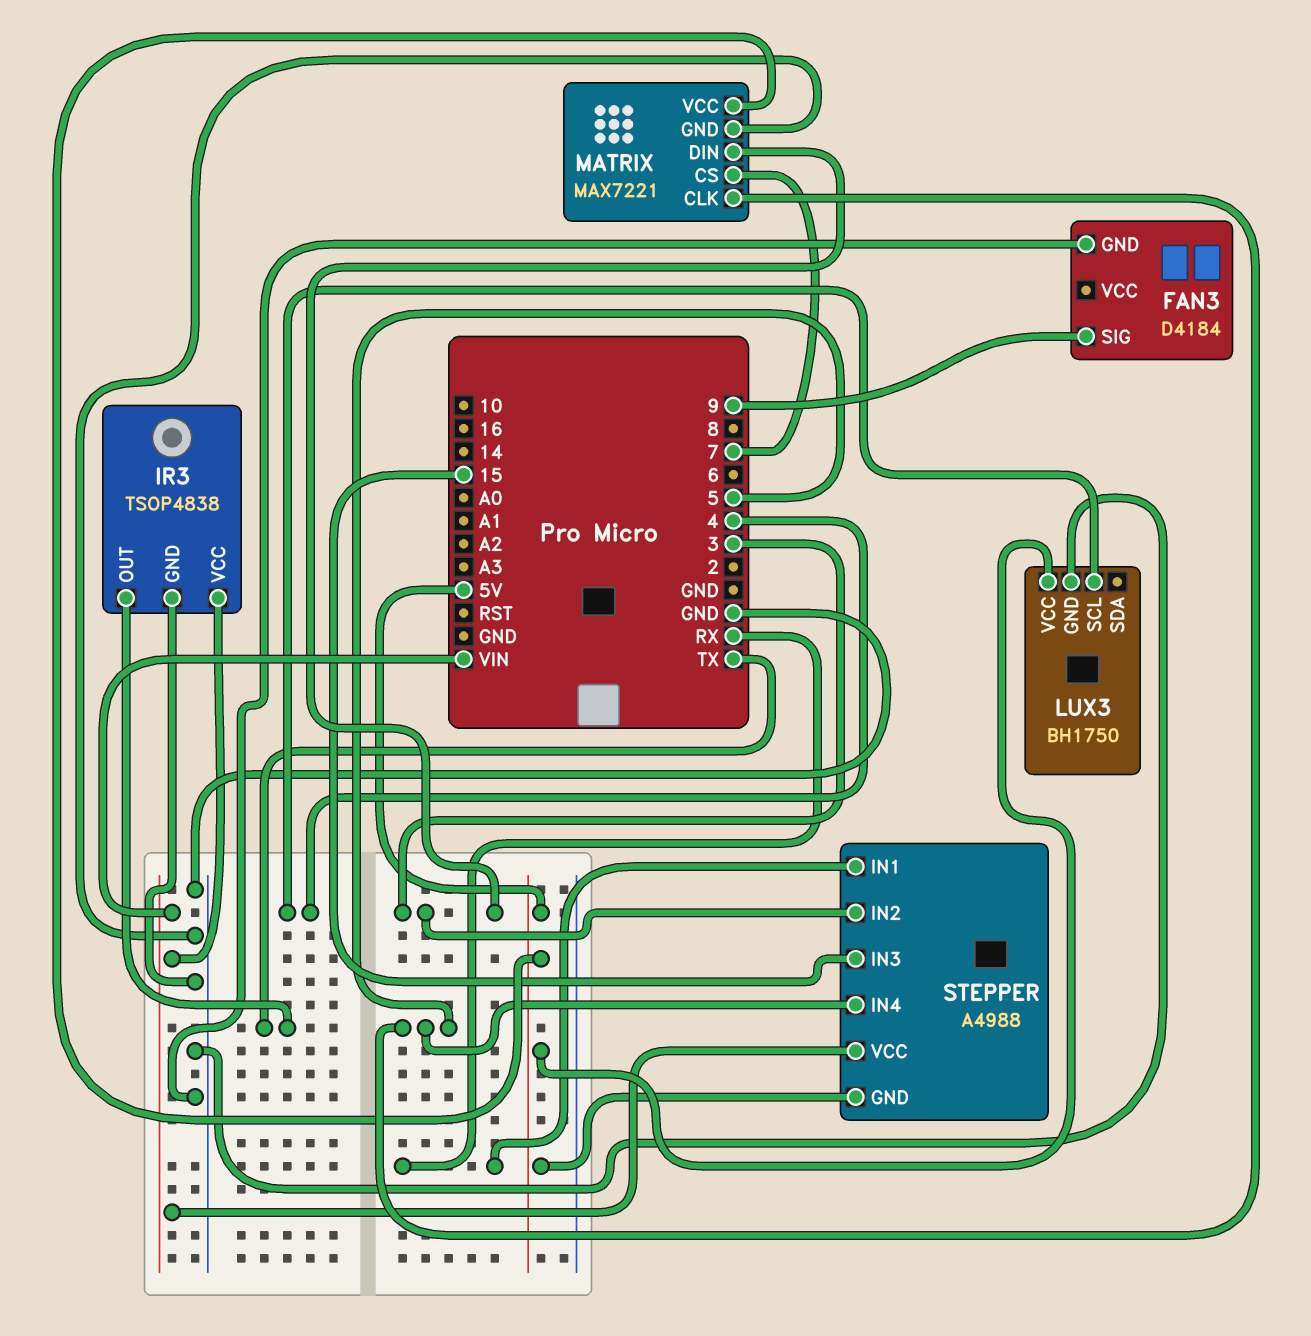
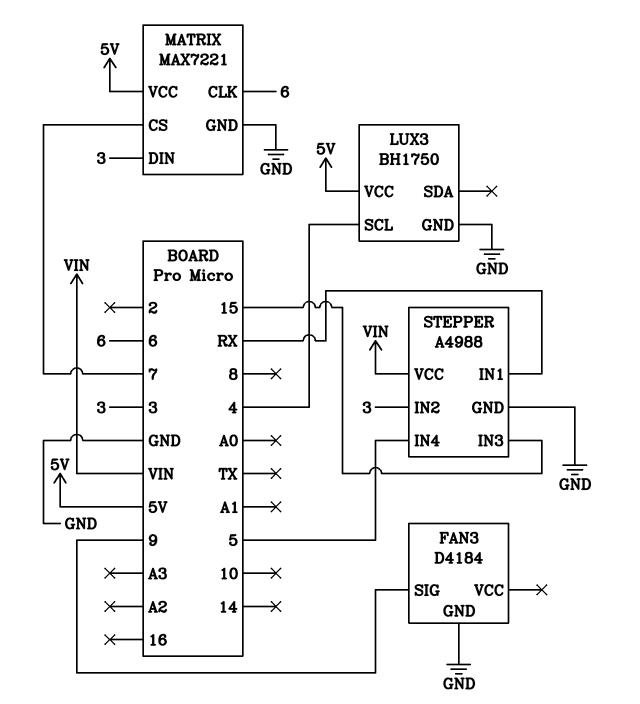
IR3: TSOP4838 -> none
IR3 pin GND: GND -> none
IR3 pin OUT: TX -> none
IR3 pin VCC: VIN -> none
MATRIX pin CLK: 5 -> 6
STEPPER pin GND: 5V -> GND

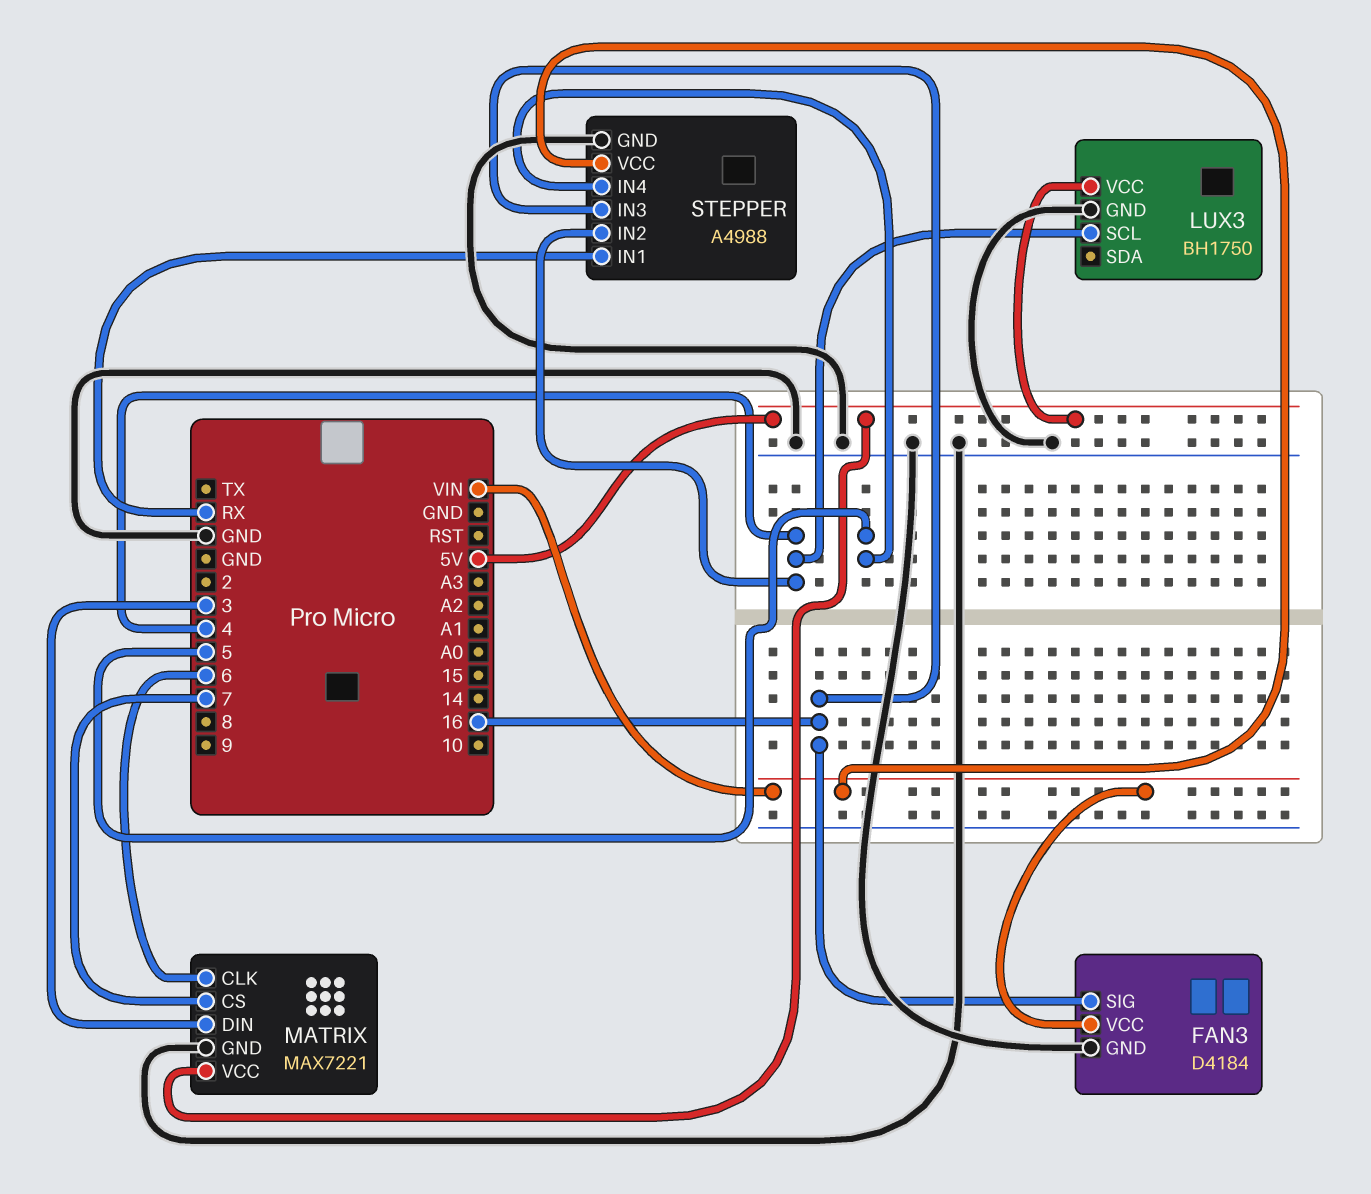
FAN3 pin SIG: 9 -> 16
FAN3 pin VCC: none -> VIN
STEPPER pin IN2: 3 -> 4
STEPPER pin IN3: 15 -> 16

